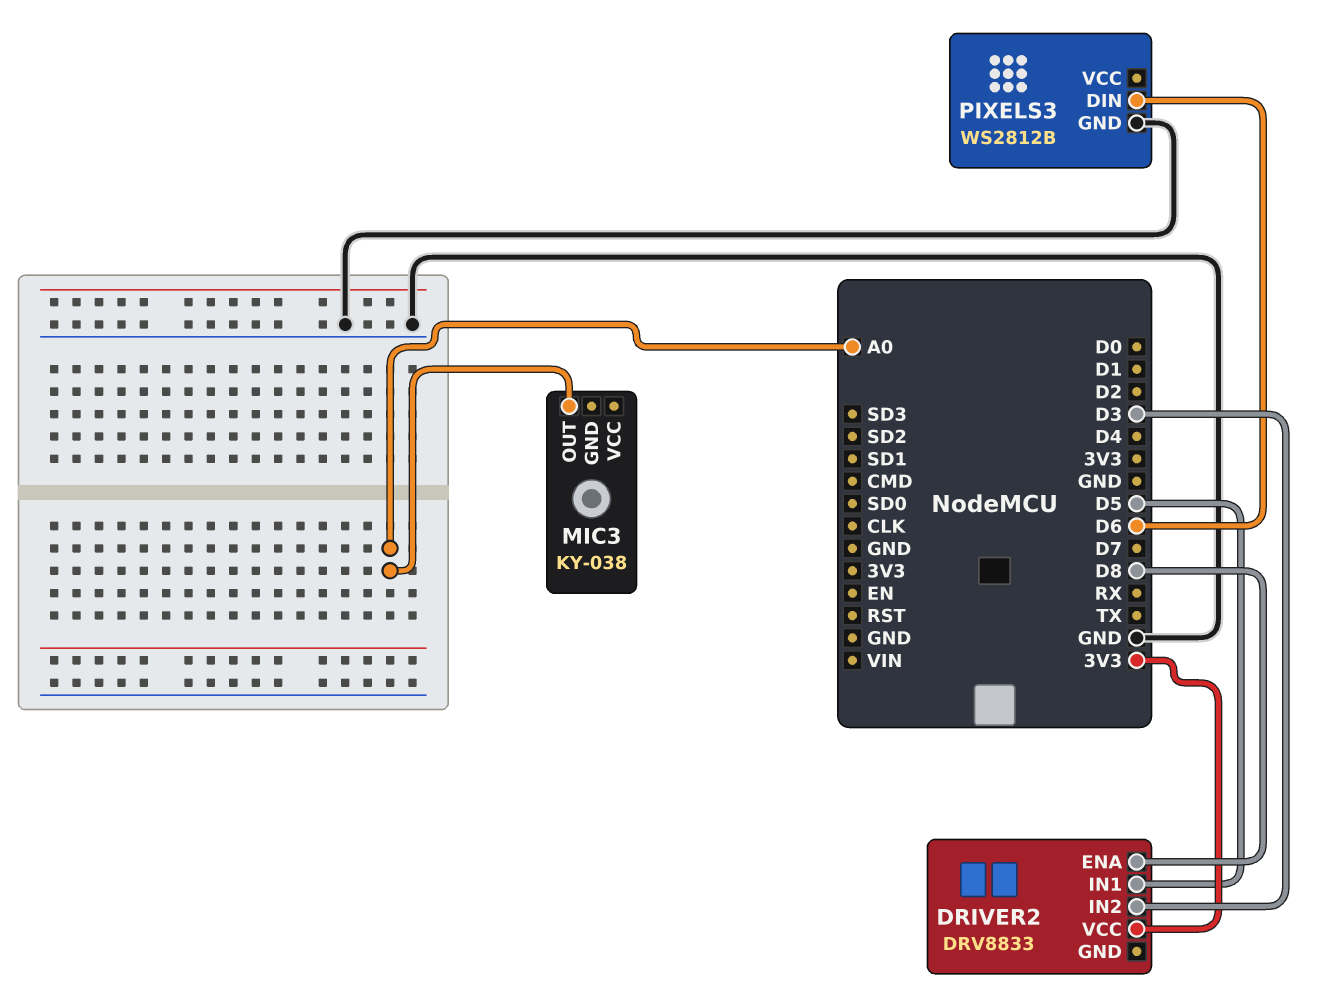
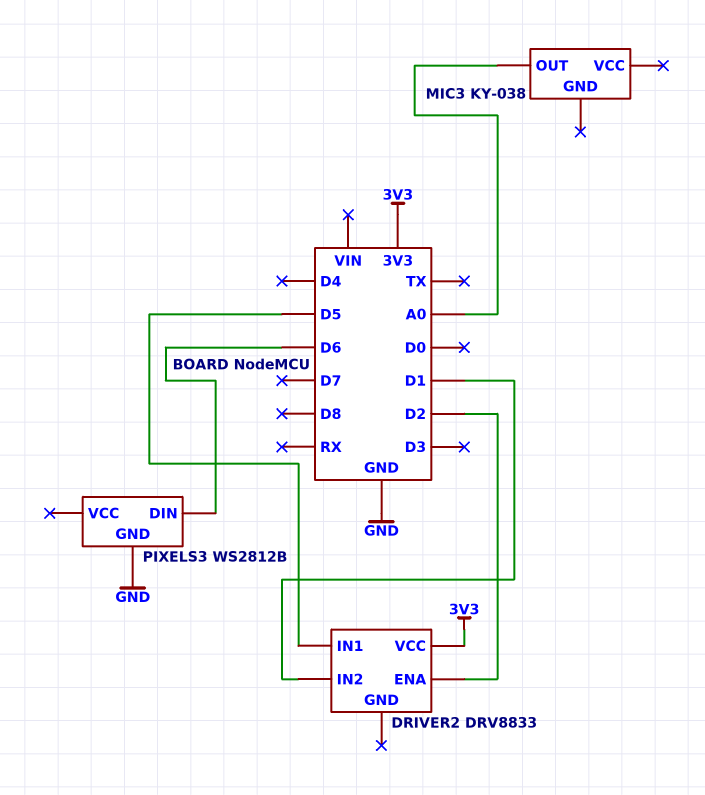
DRIVER2 pin ENA: D8 -> D2
DRIVER2 pin IN2: D3 -> D1

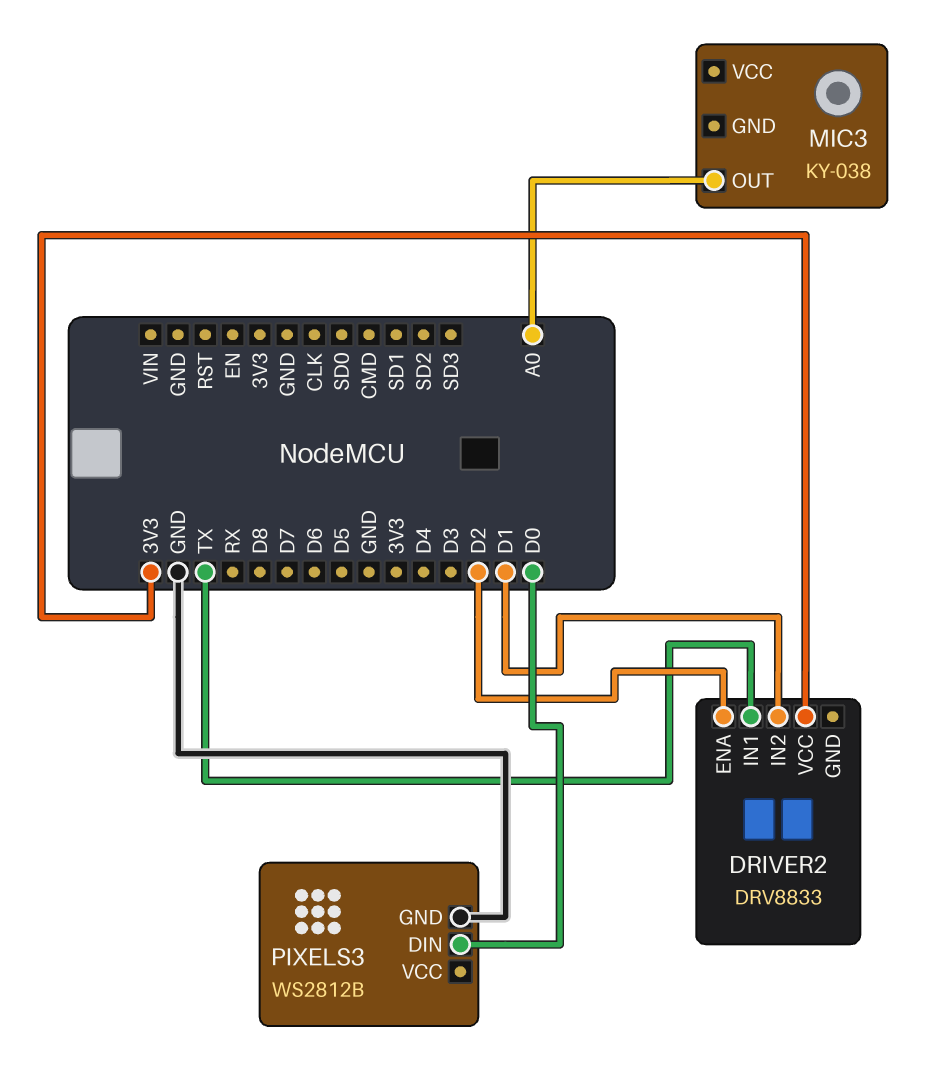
DRIVER2 pin IN1: D5 -> TX
PIXELS3 pin DIN: D6 -> D0

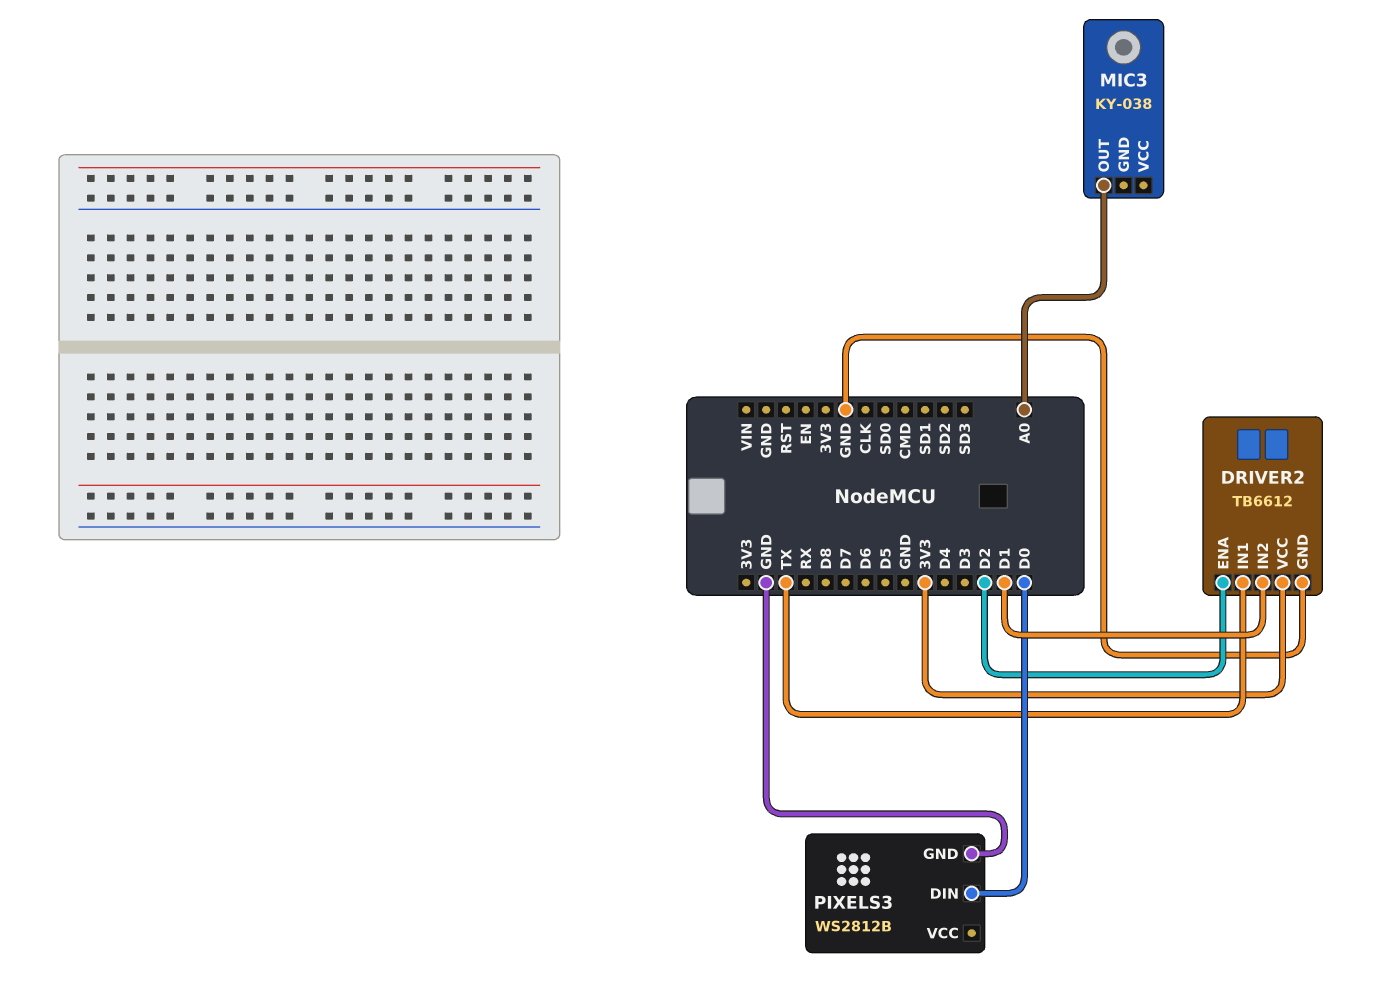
DRIVER2: DRV8833 -> TB6612
DRIVER2 pin GND: none -> GND

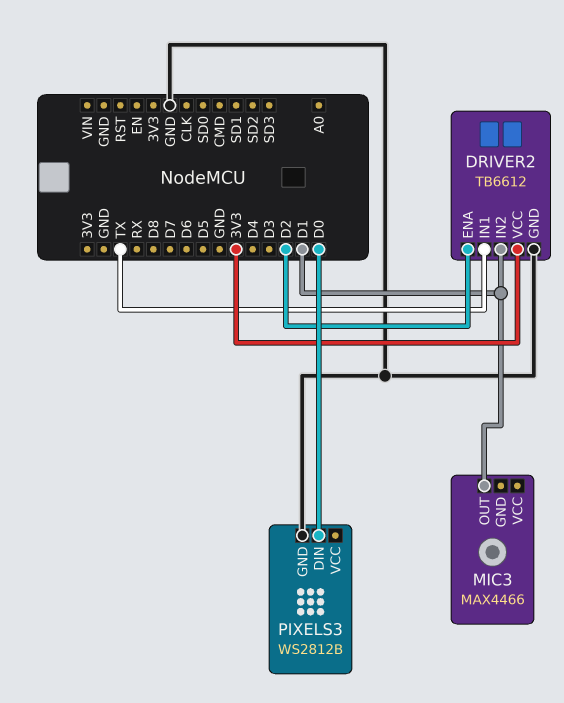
MIC3: KY-038 -> MAX4466
MIC3 pin OUT: A0 -> D1

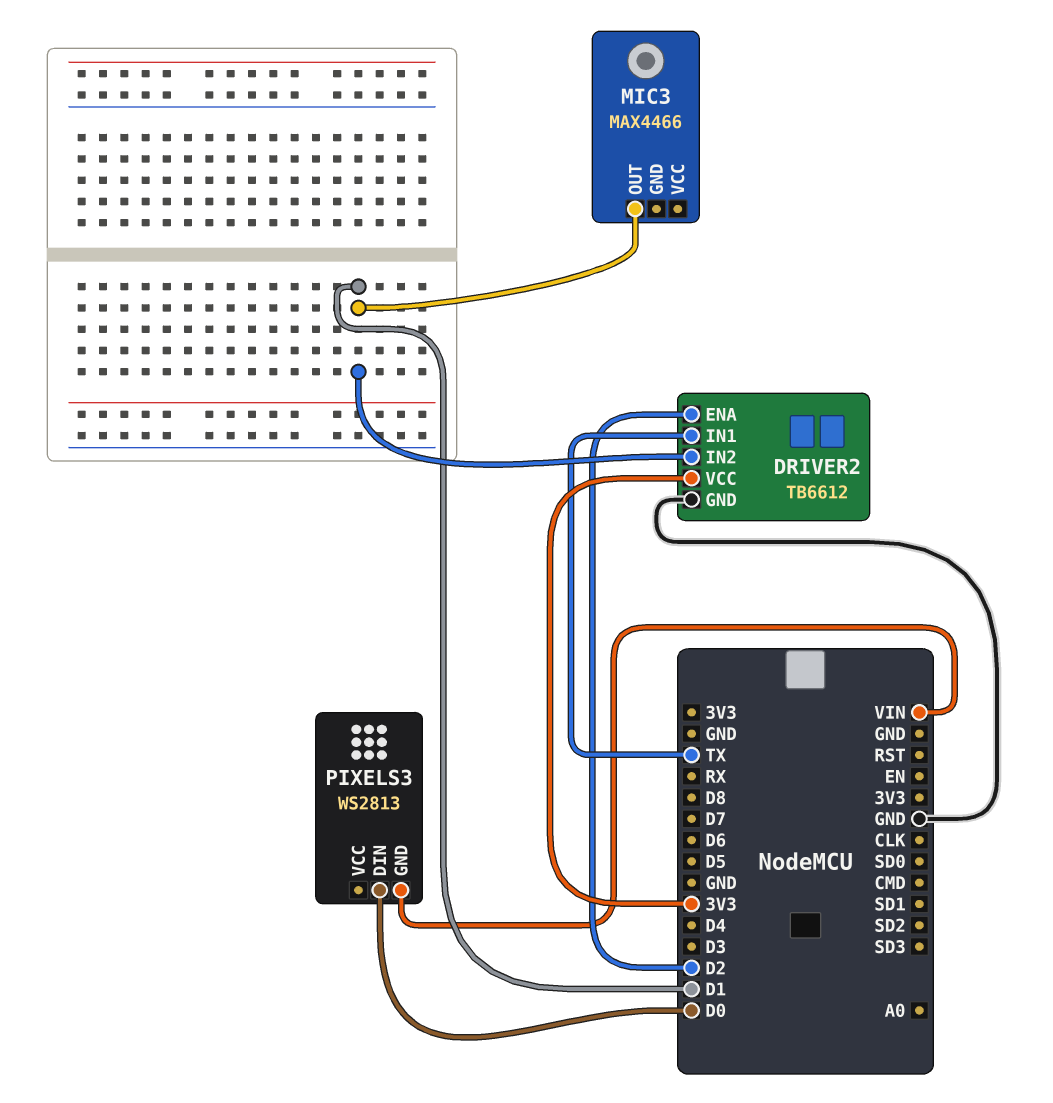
PIXELS3: WS2812B -> WS2813
PIXELS3 pin GND: GND -> VIN

